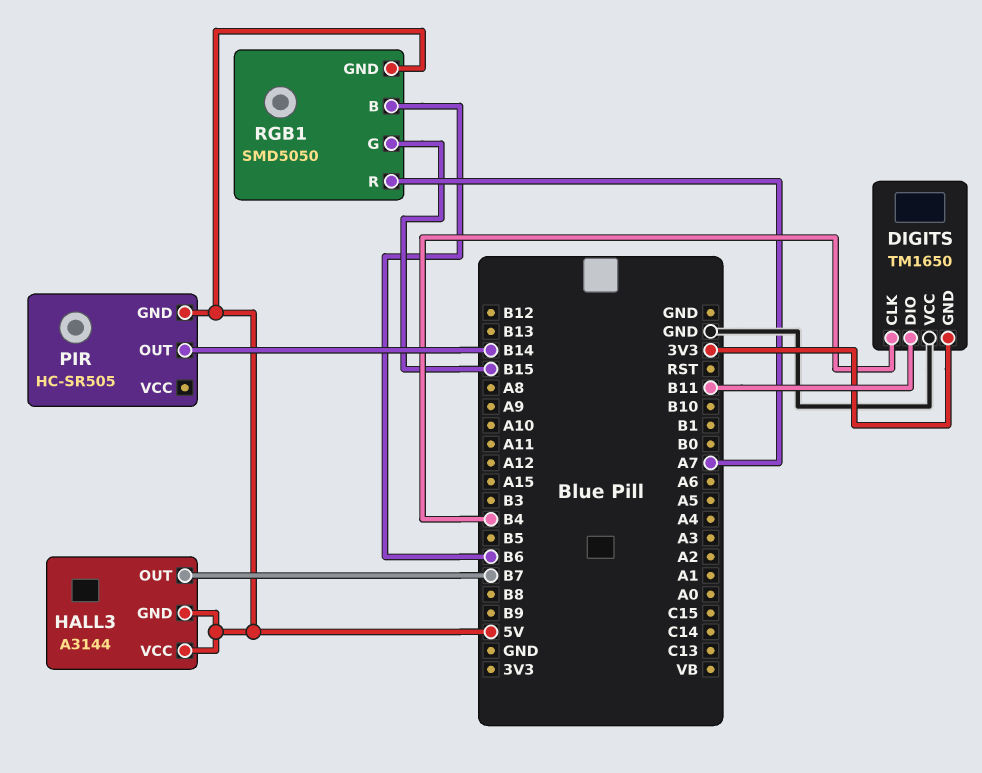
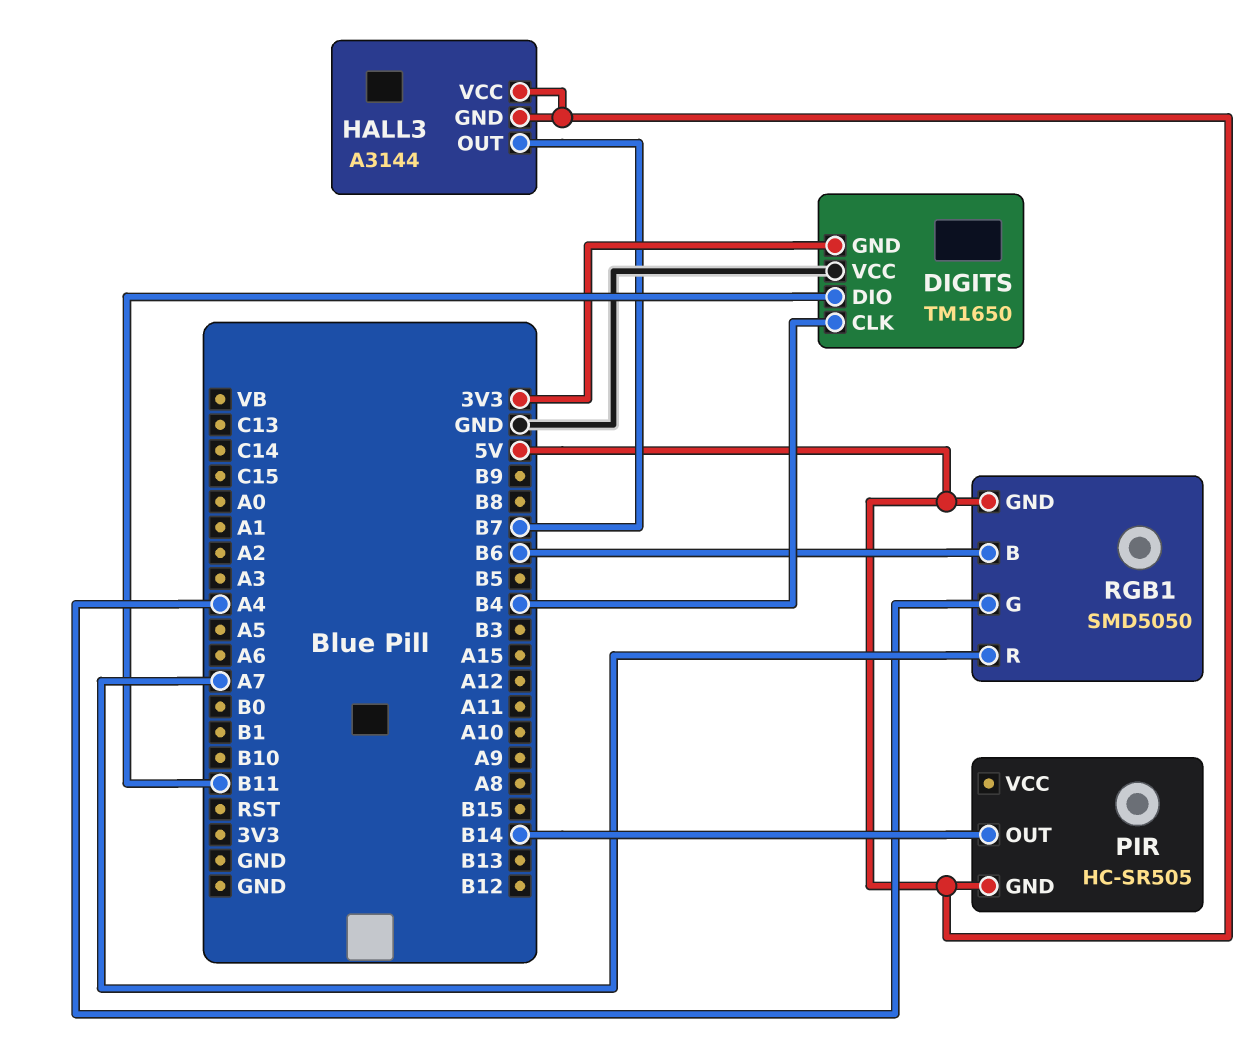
RGB1 pin G: B15 -> A4

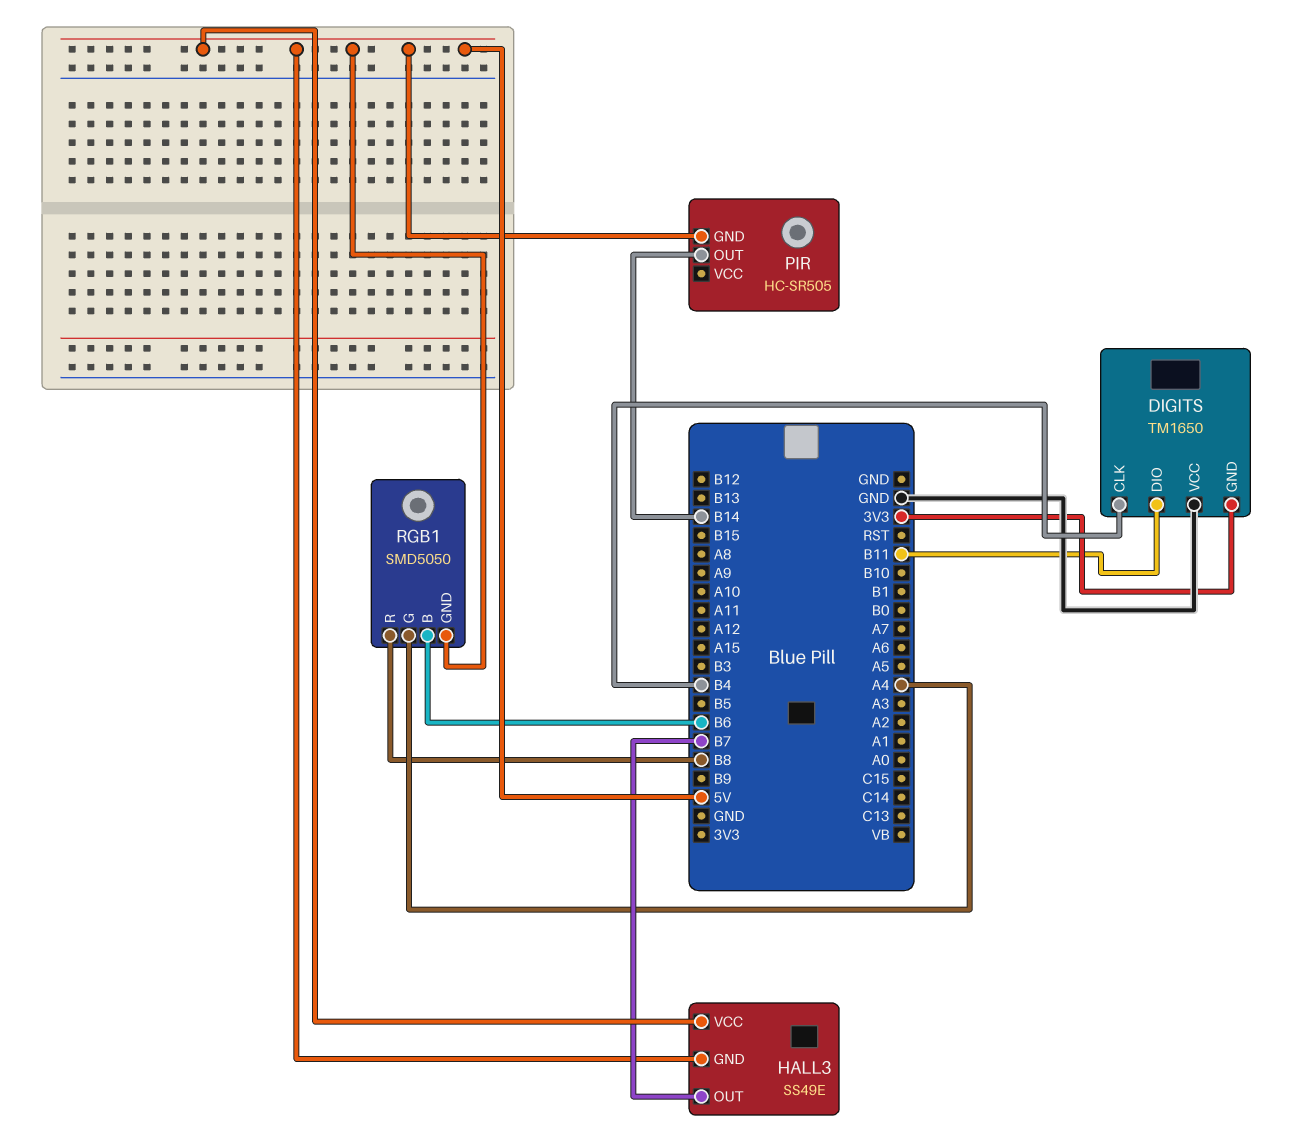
HALL3: A3144 -> SS49E
RGB1 pin R: A7 -> B8

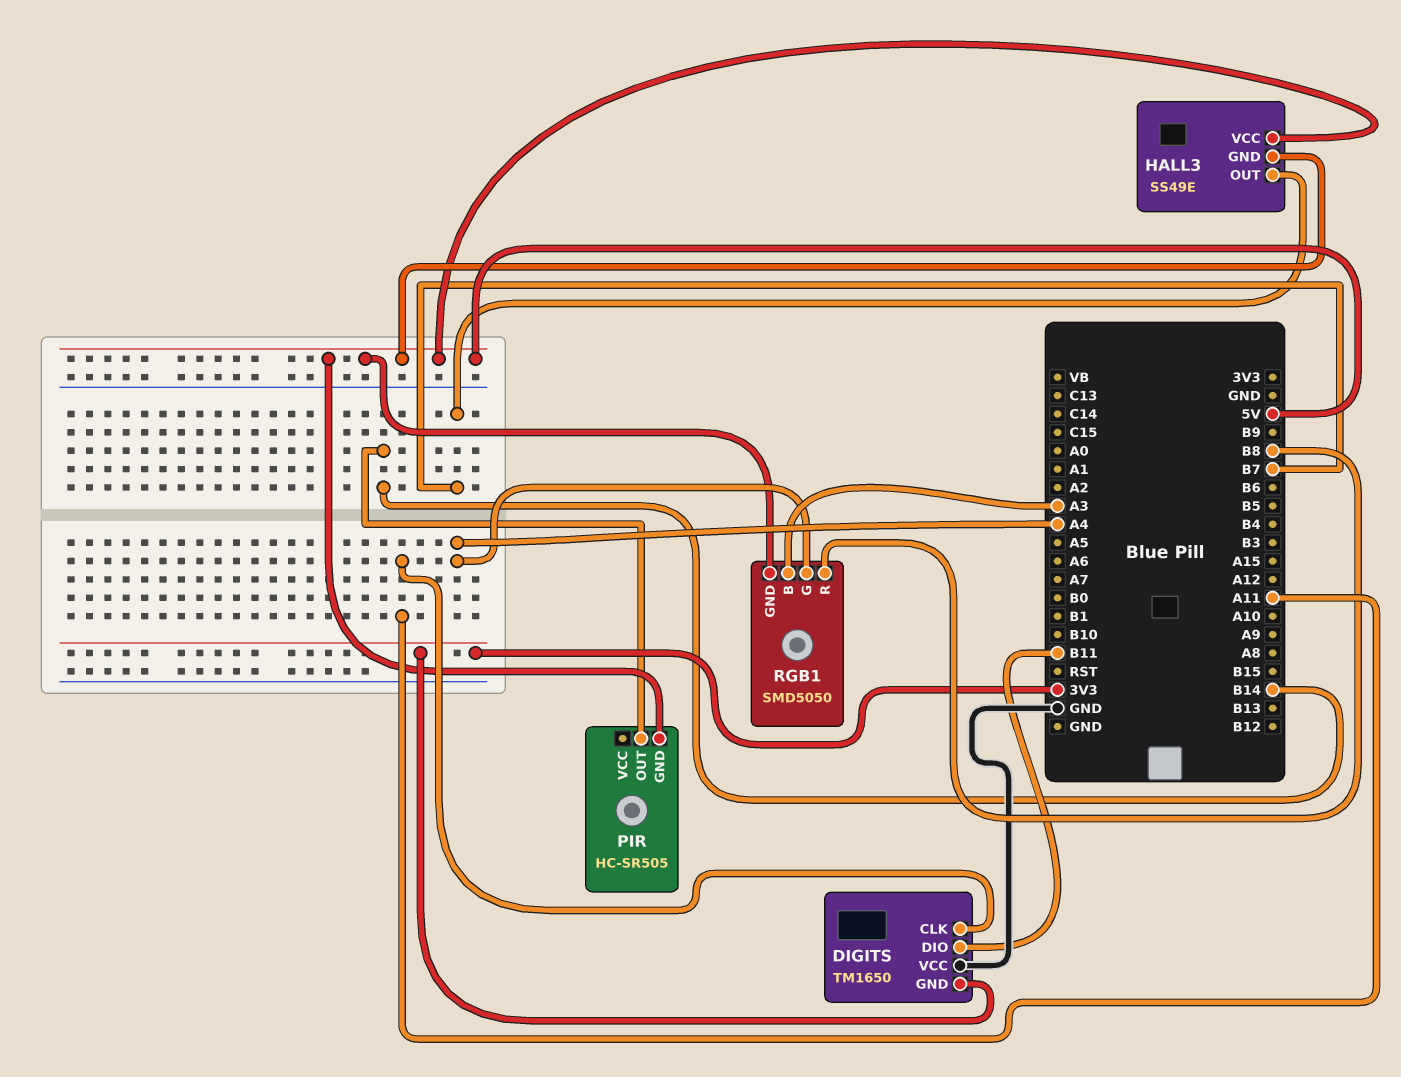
DIGITS pin CLK: B4 -> A11
RGB1 pin B: B6 -> A3

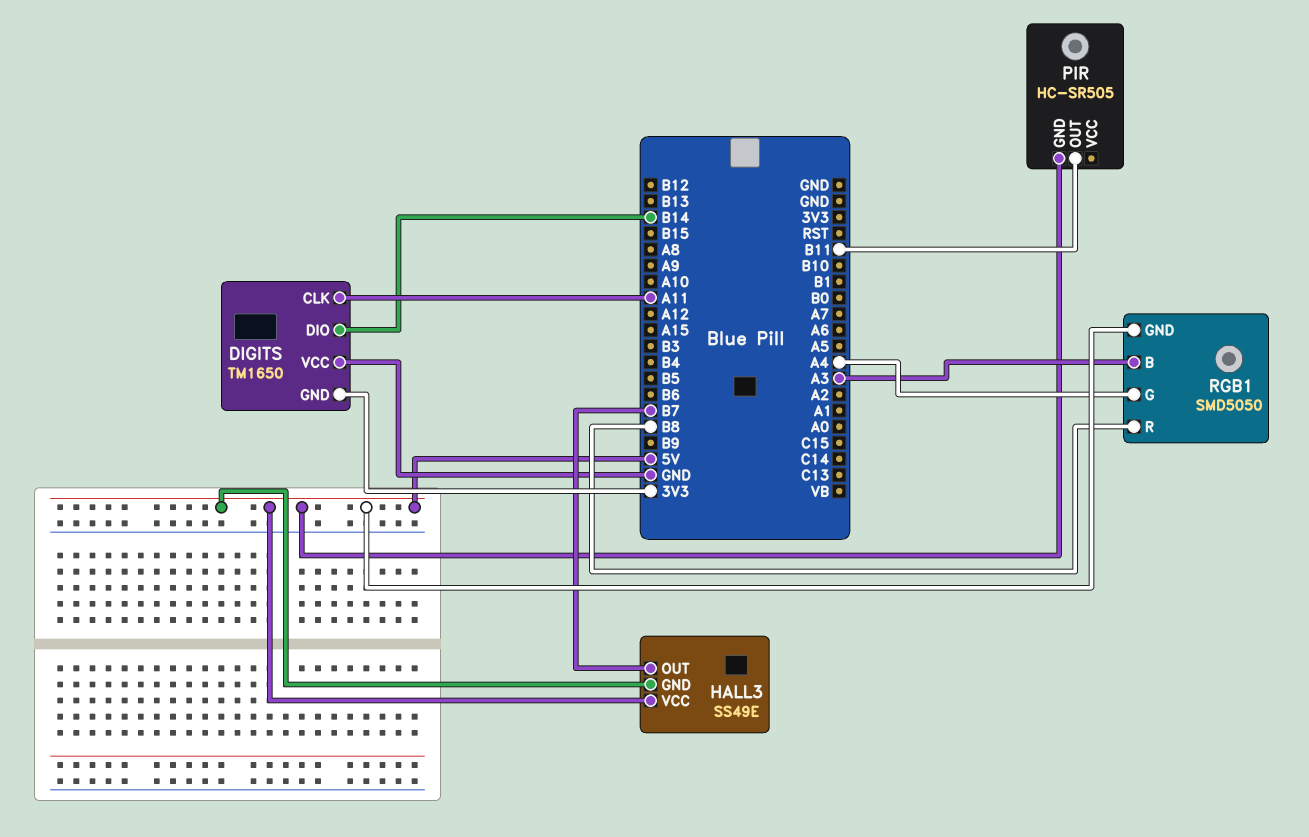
DIGITS pin DIO: B11 -> B14
PIR pin OUT: B14 -> B11

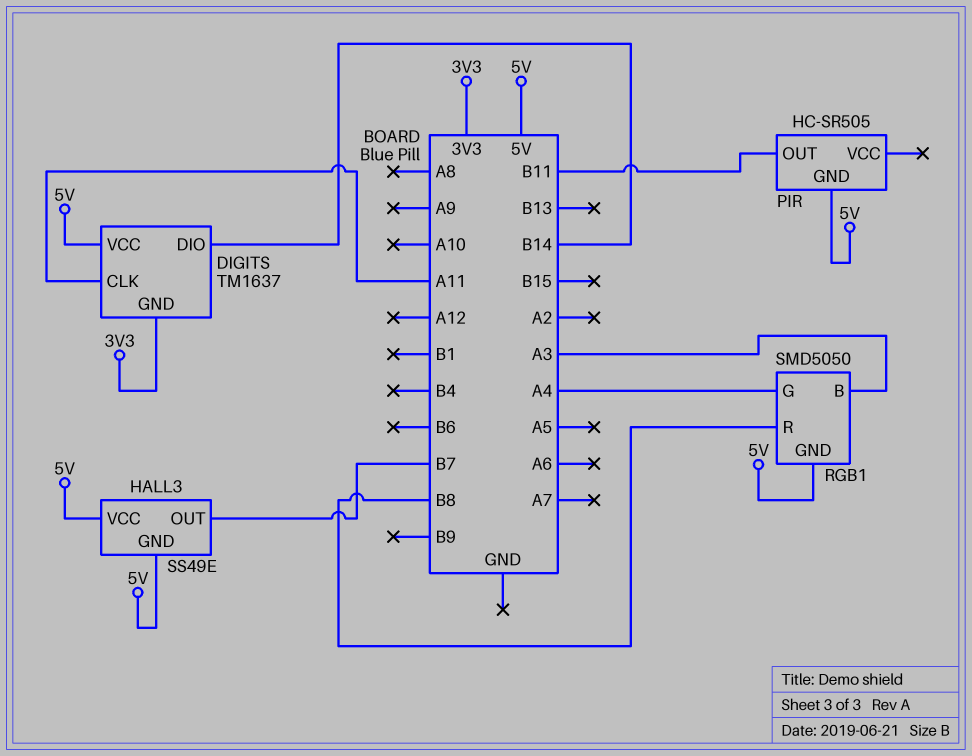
DIGITS: TM1650 -> TM1637
DIGITS pin VCC: GND -> 5V

